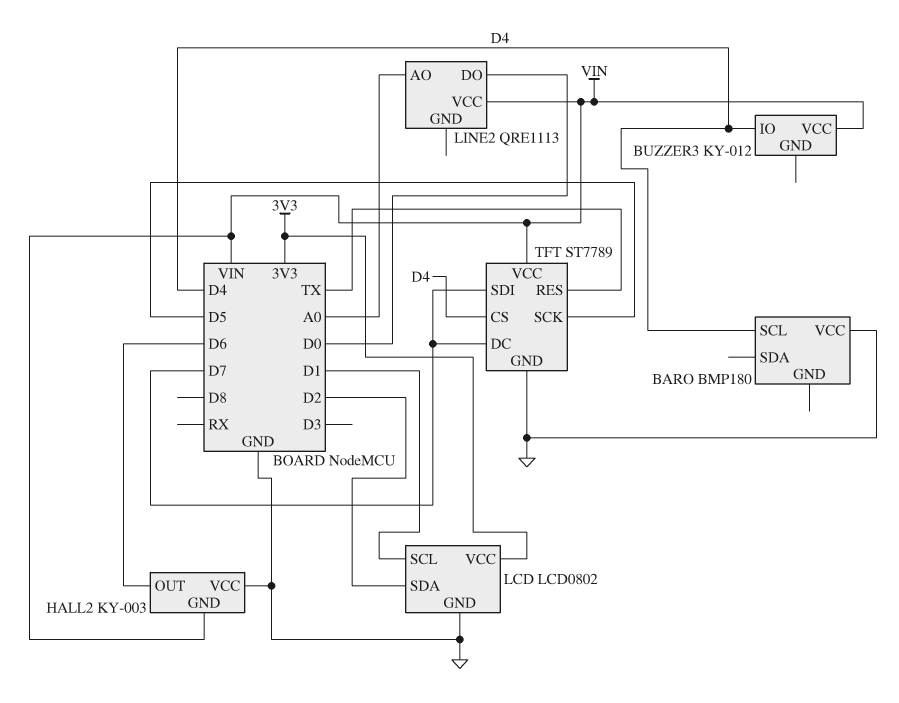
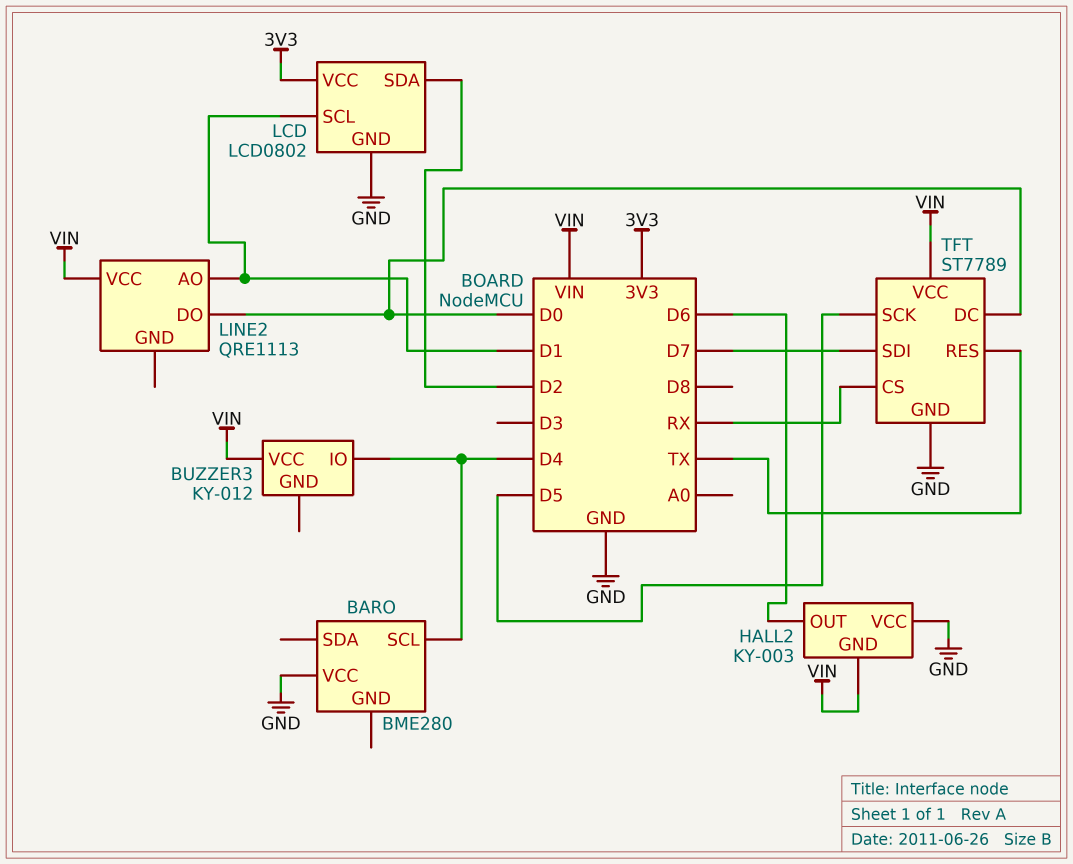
BARO: BMP180 -> BME280
LINE2 pin AO: A0 -> D1
TFT pin CS: D4 -> RX
TFT pin DC: D7 -> D0

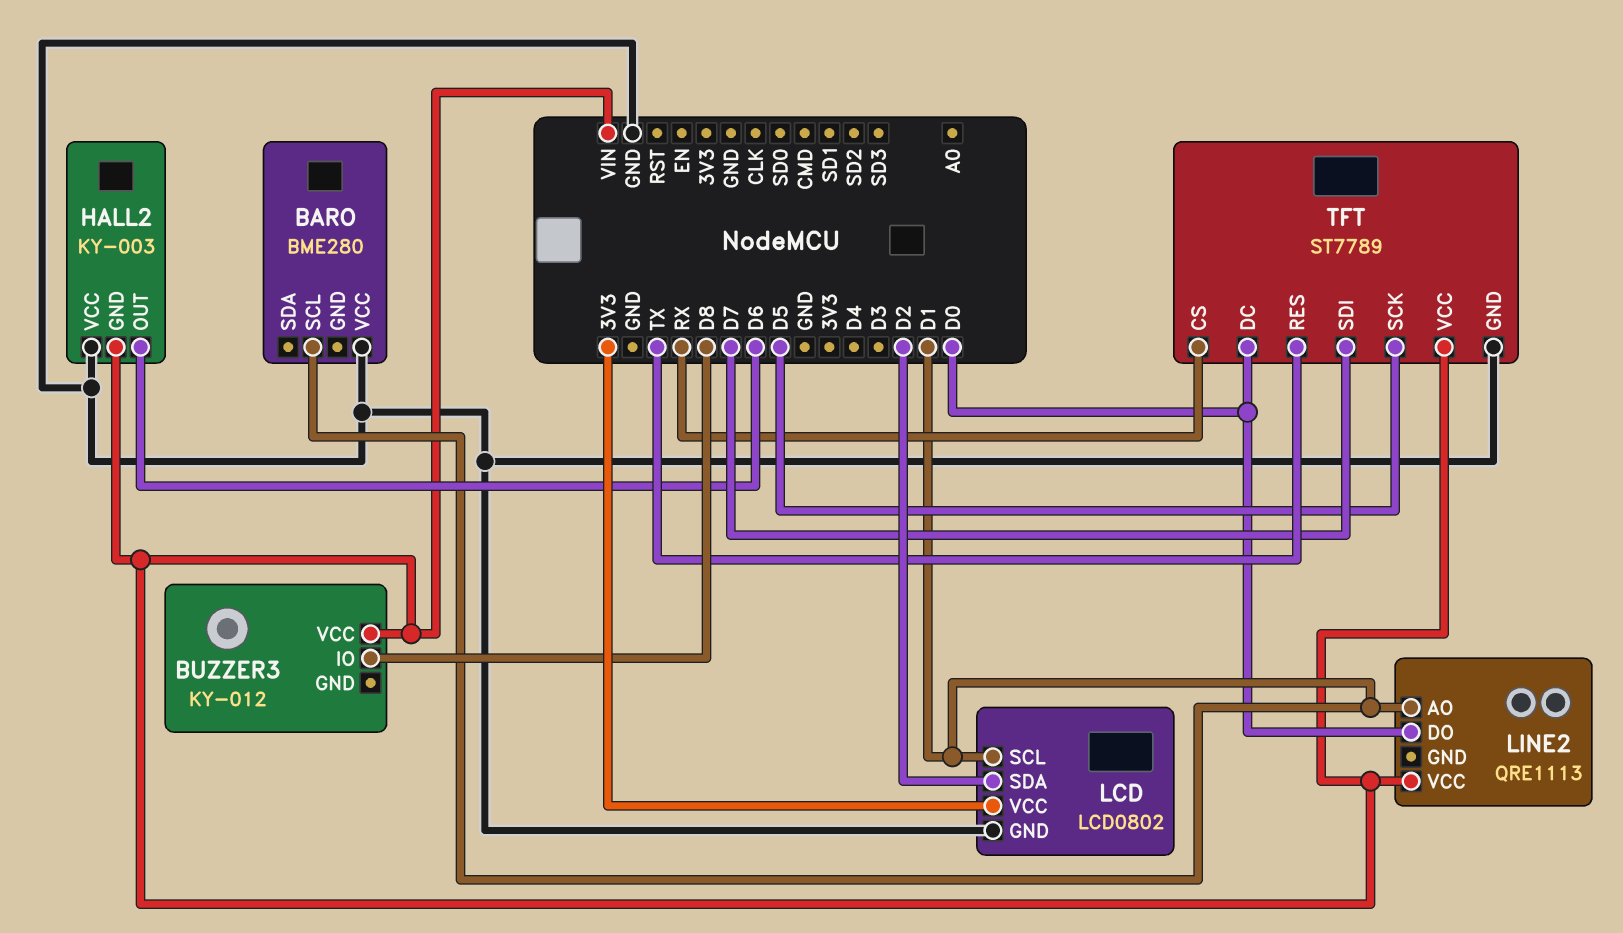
BARO pin SCL: D4 -> D1
BUZZER3 pin IO: D4 -> D8

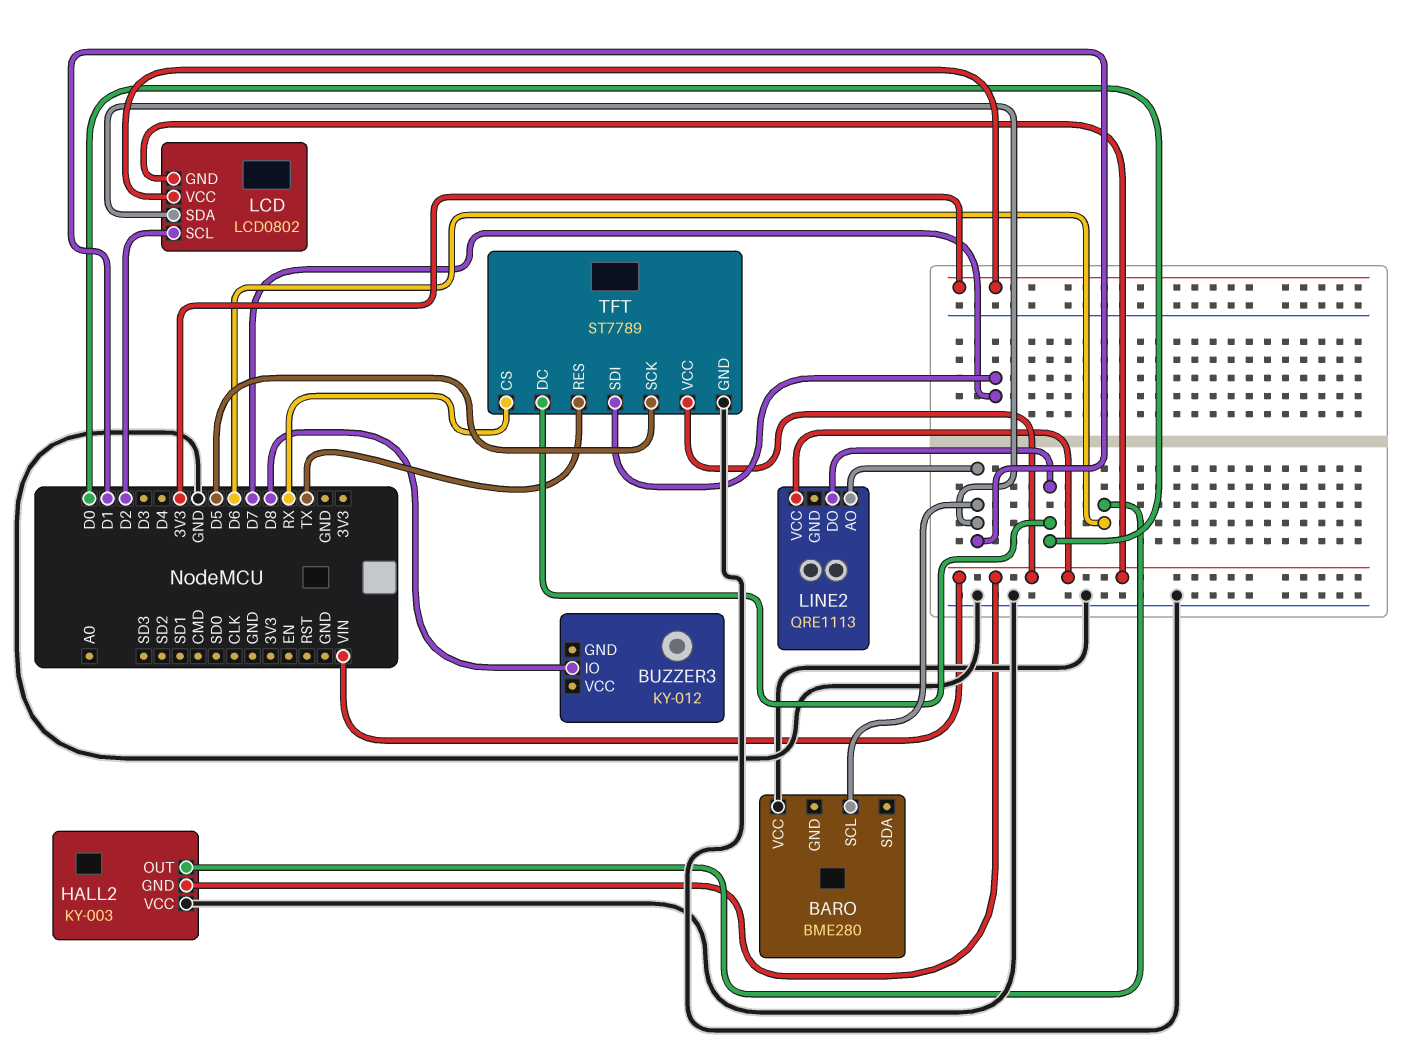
BUZZER3 pin VCC: VIN -> none
LCD pin GND: GND -> VIN
LCD pin SCL: D1 -> D2
LCD pin SDA: D2 -> D1

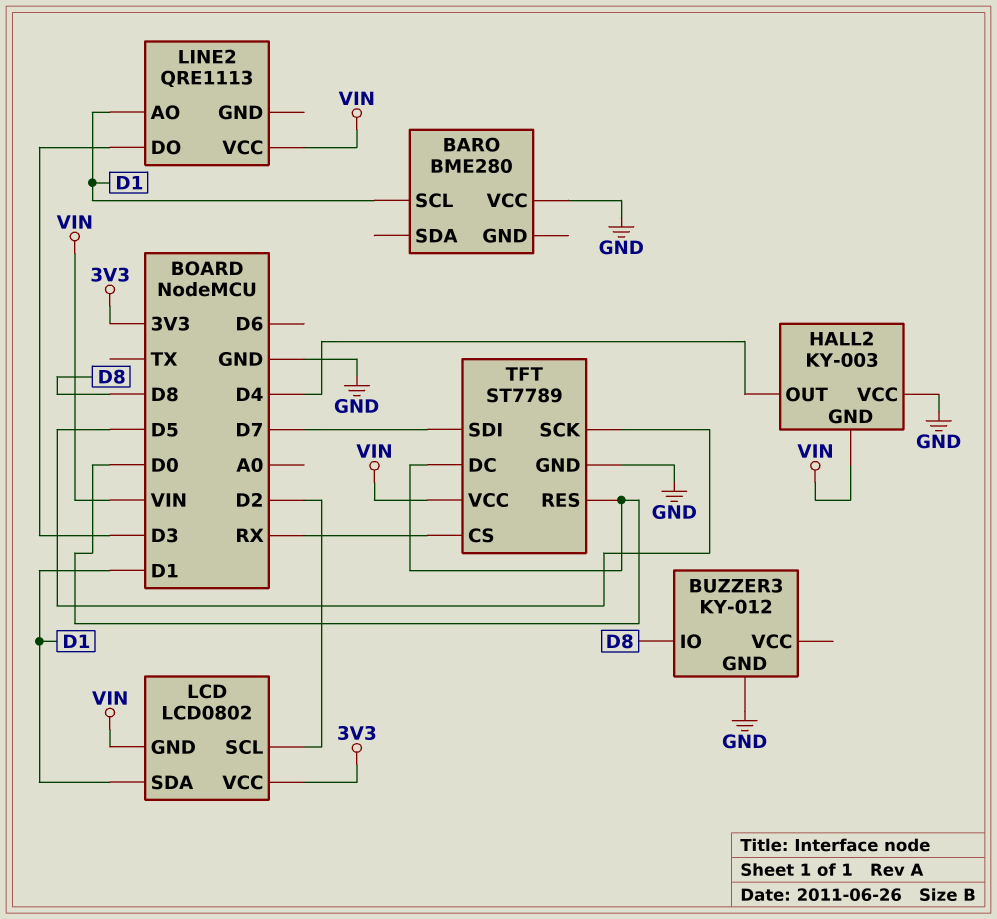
BUZZER3 pin GND: none -> GND
HALL2 pin OUT: D6 -> D4
LINE2 pin DO: D0 -> D3
TFT pin RES: TX -> D0

